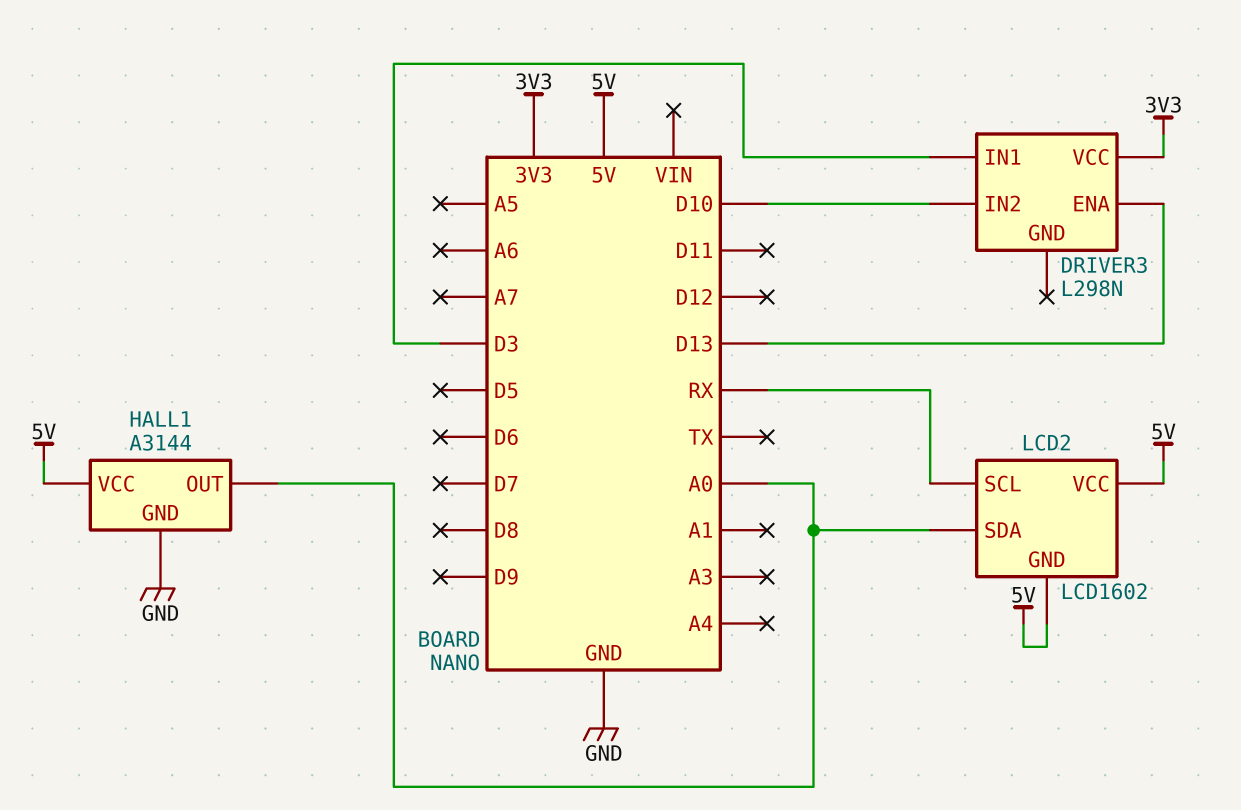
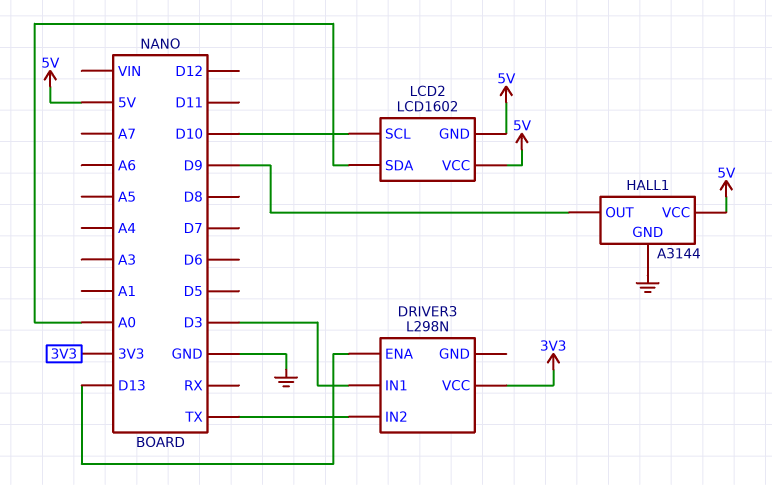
DRIVER3 pin IN2: D10 -> TX
HALL1 pin OUT: A0 -> D9
LCD2 pin SCL: RX -> D10

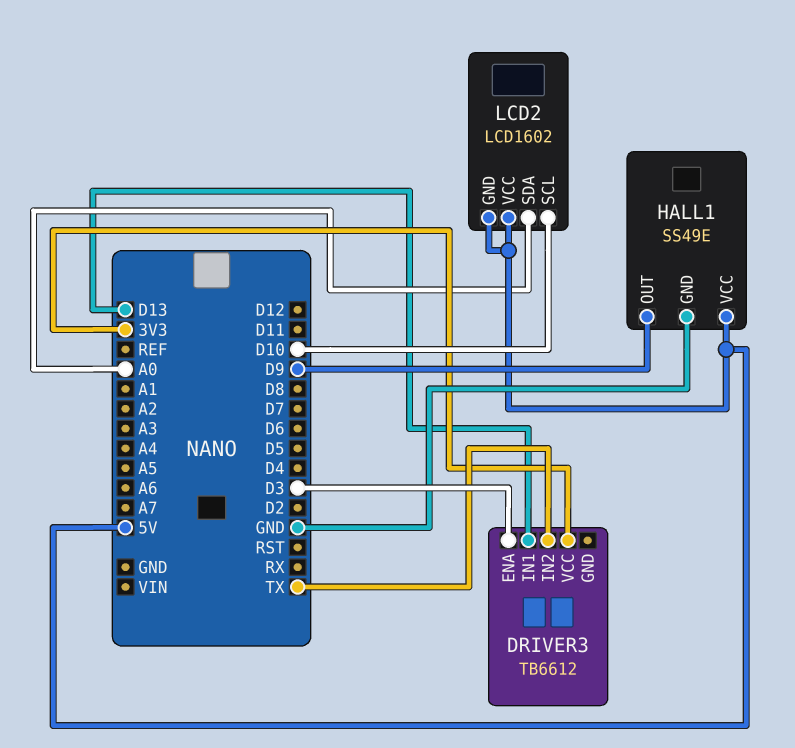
DRIVER3: L298N -> TB6612
DRIVER3 pin ENA: D13 -> D3
DRIVER3 pin IN1: D3 -> D13
HALL1: A3144 -> SS49E

